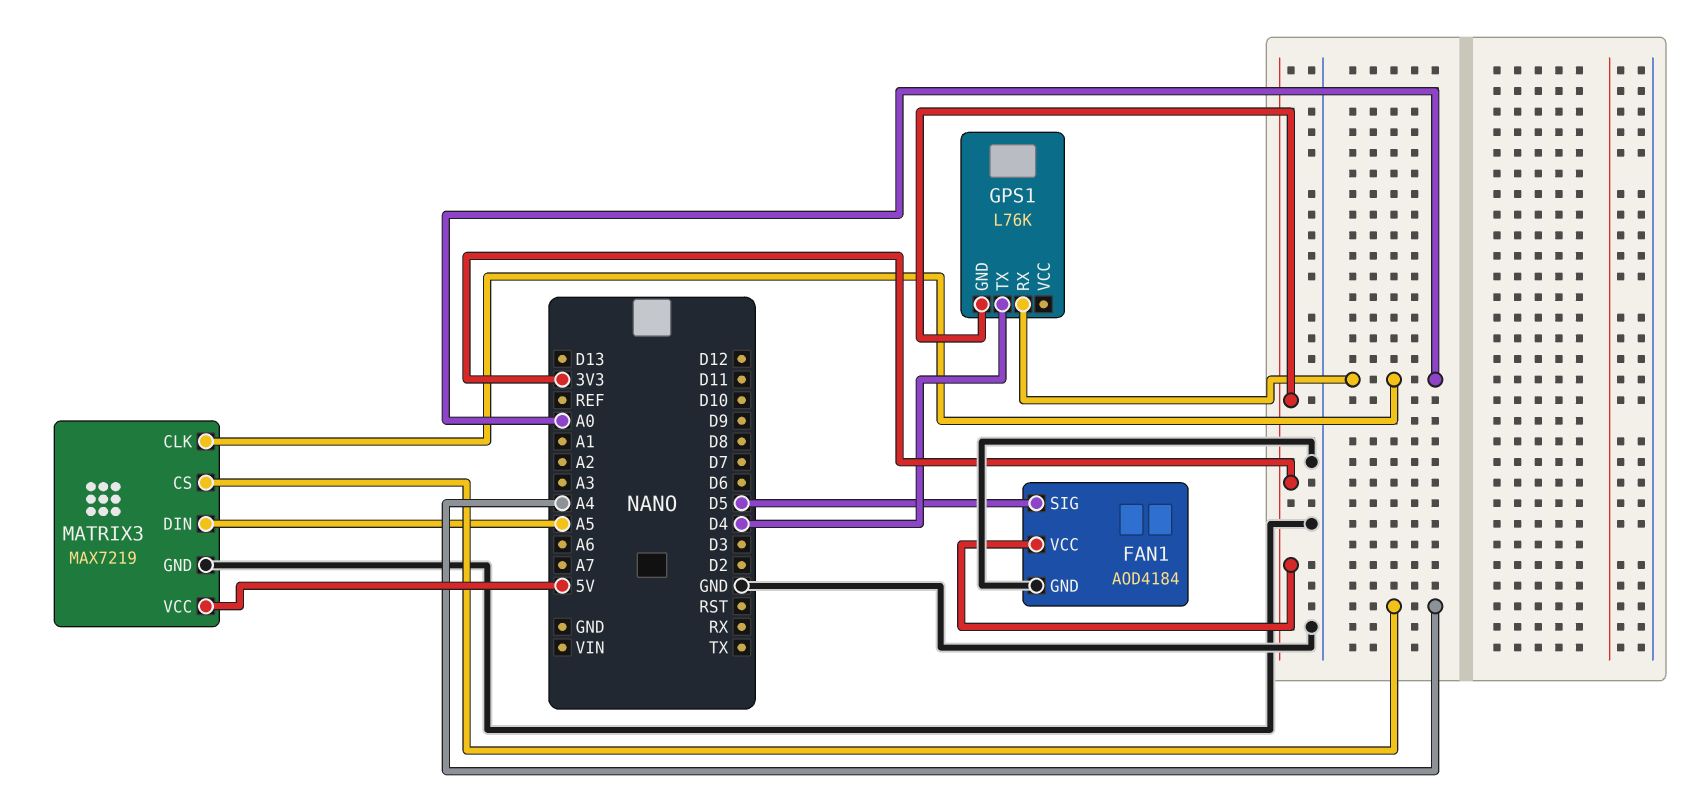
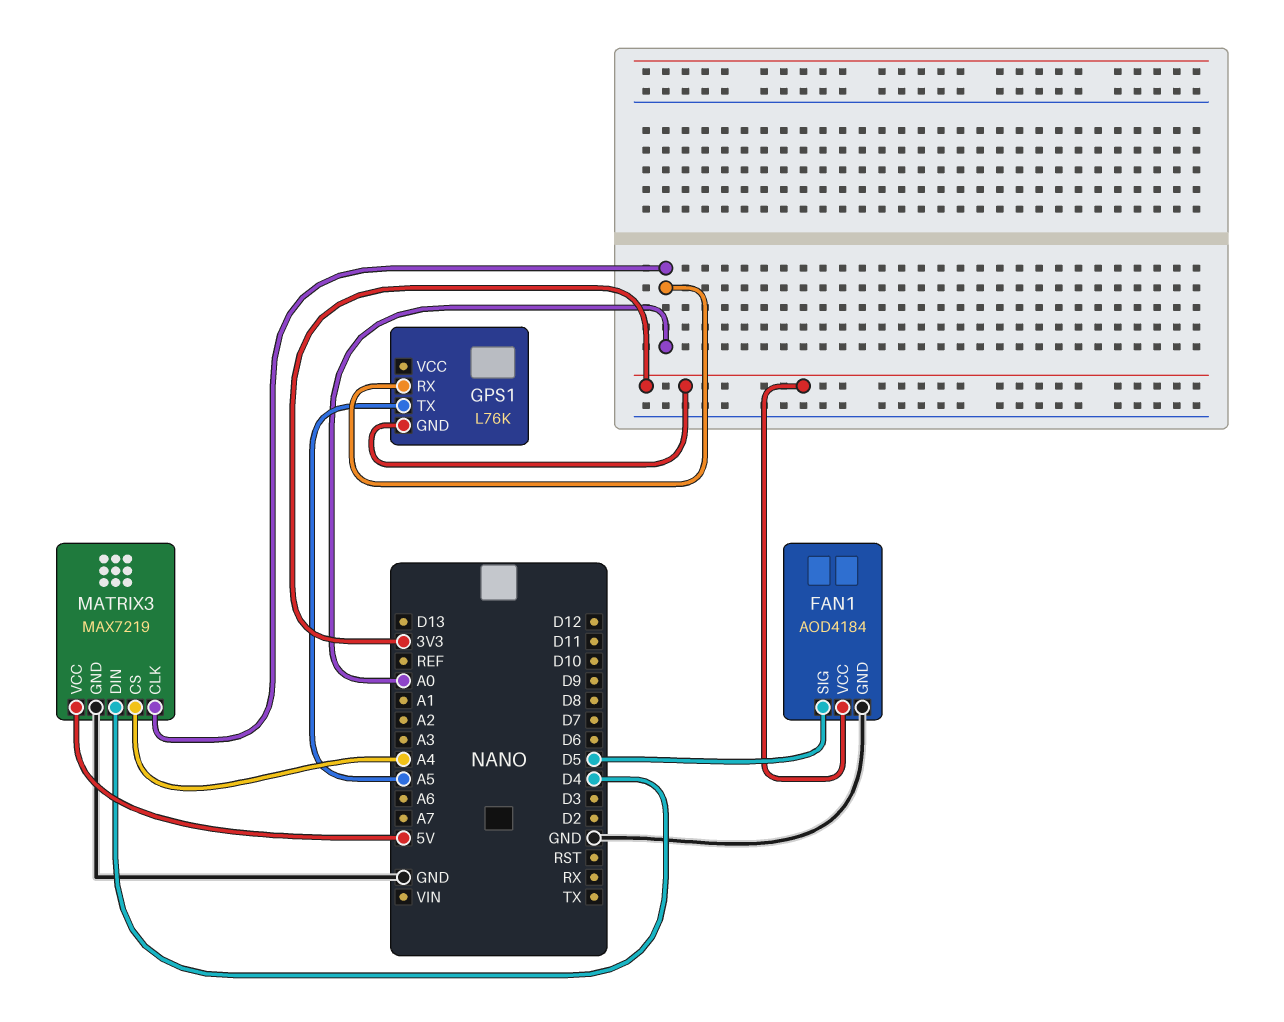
GPS1 pin TX: D4 -> A5
MATRIX3 pin DIN: A5 -> D4

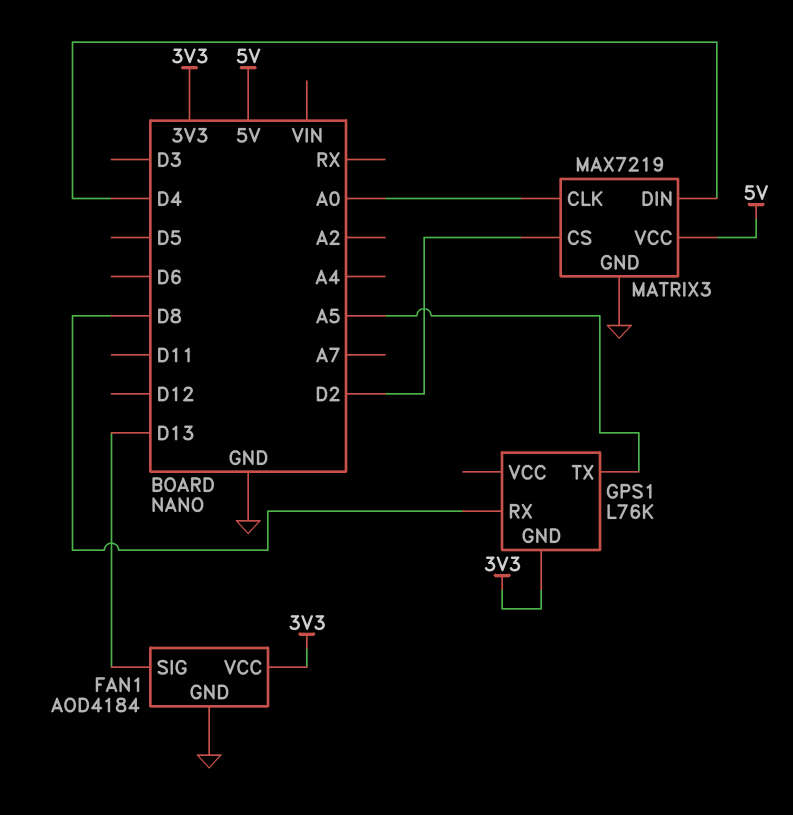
FAN1 pin SIG: D5 -> D13
GPS1 pin RX: A0 -> D8
MATRIX3 pin CS: A4 -> D2

